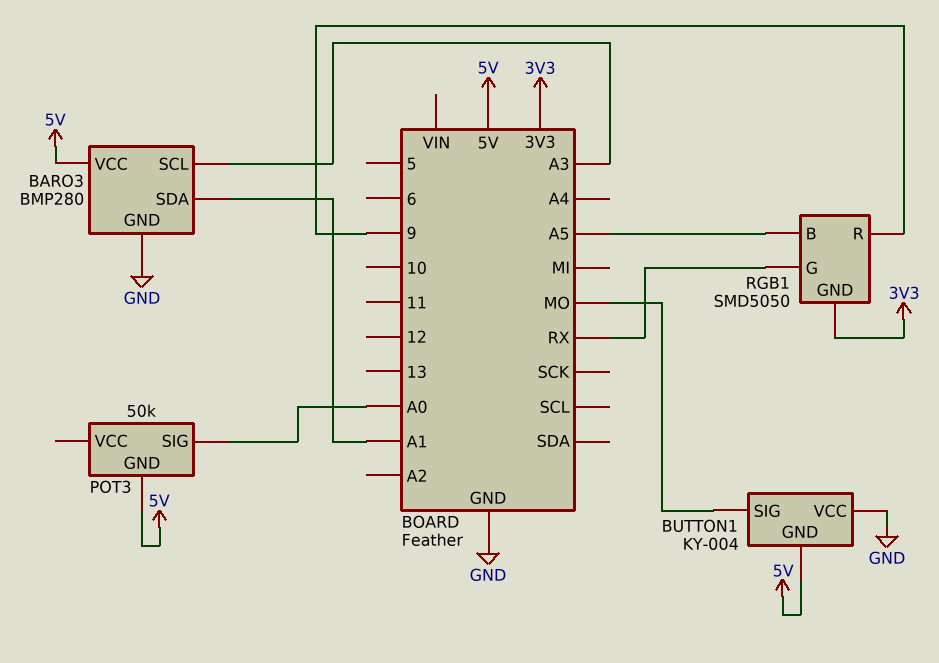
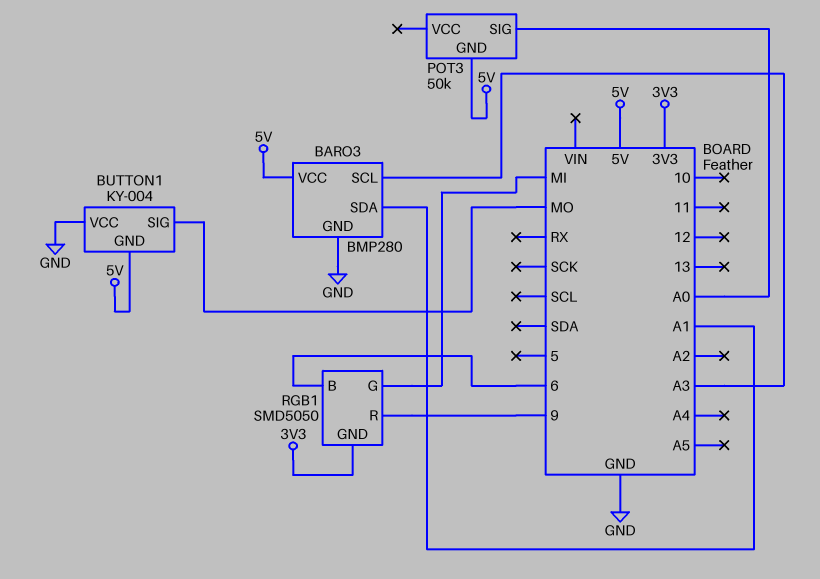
RGB1 pin B: A5 -> 6
RGB1 pin G: RX -> MI

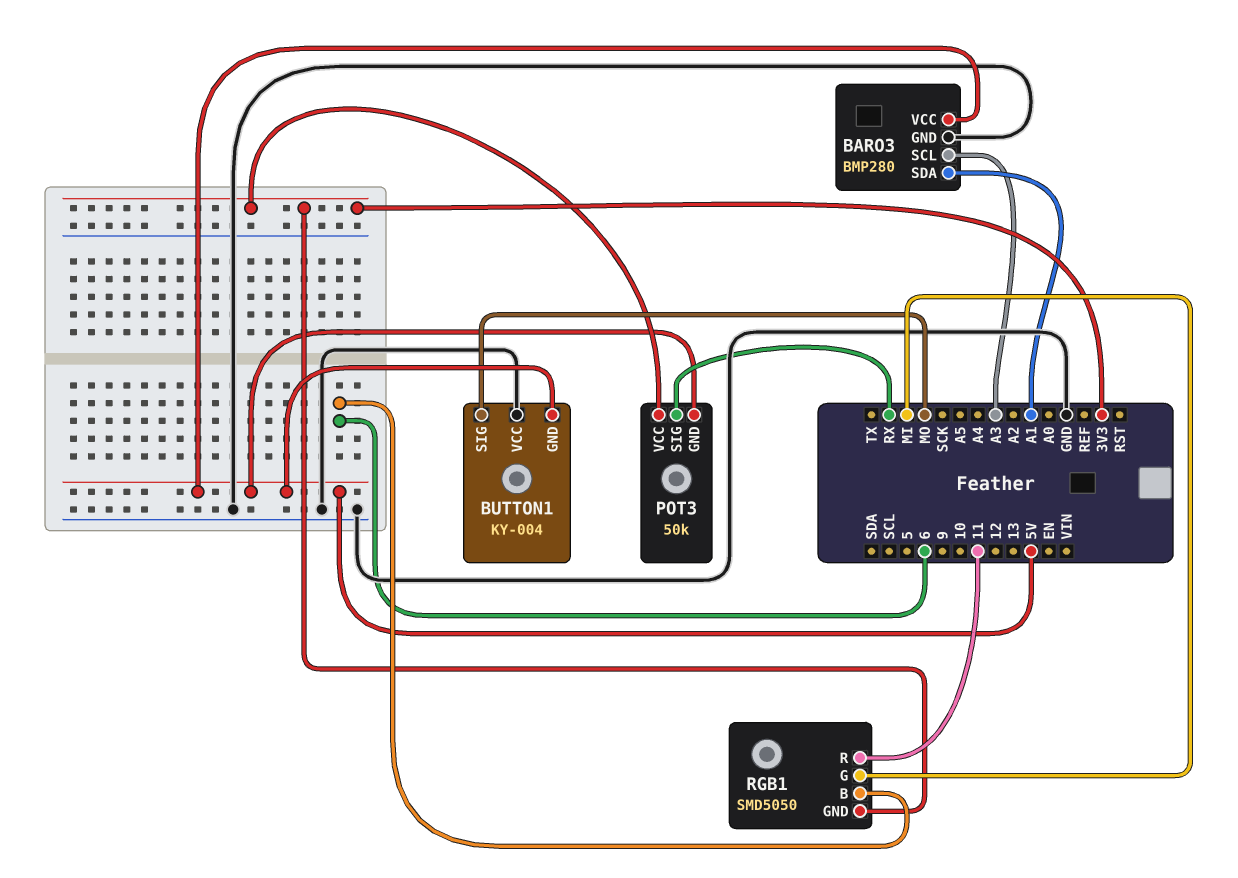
POT3 pin SIG: A0 -> RX
POT3 pin VCC: none -> 3V3
RGB1 pin R: 9 -> 11

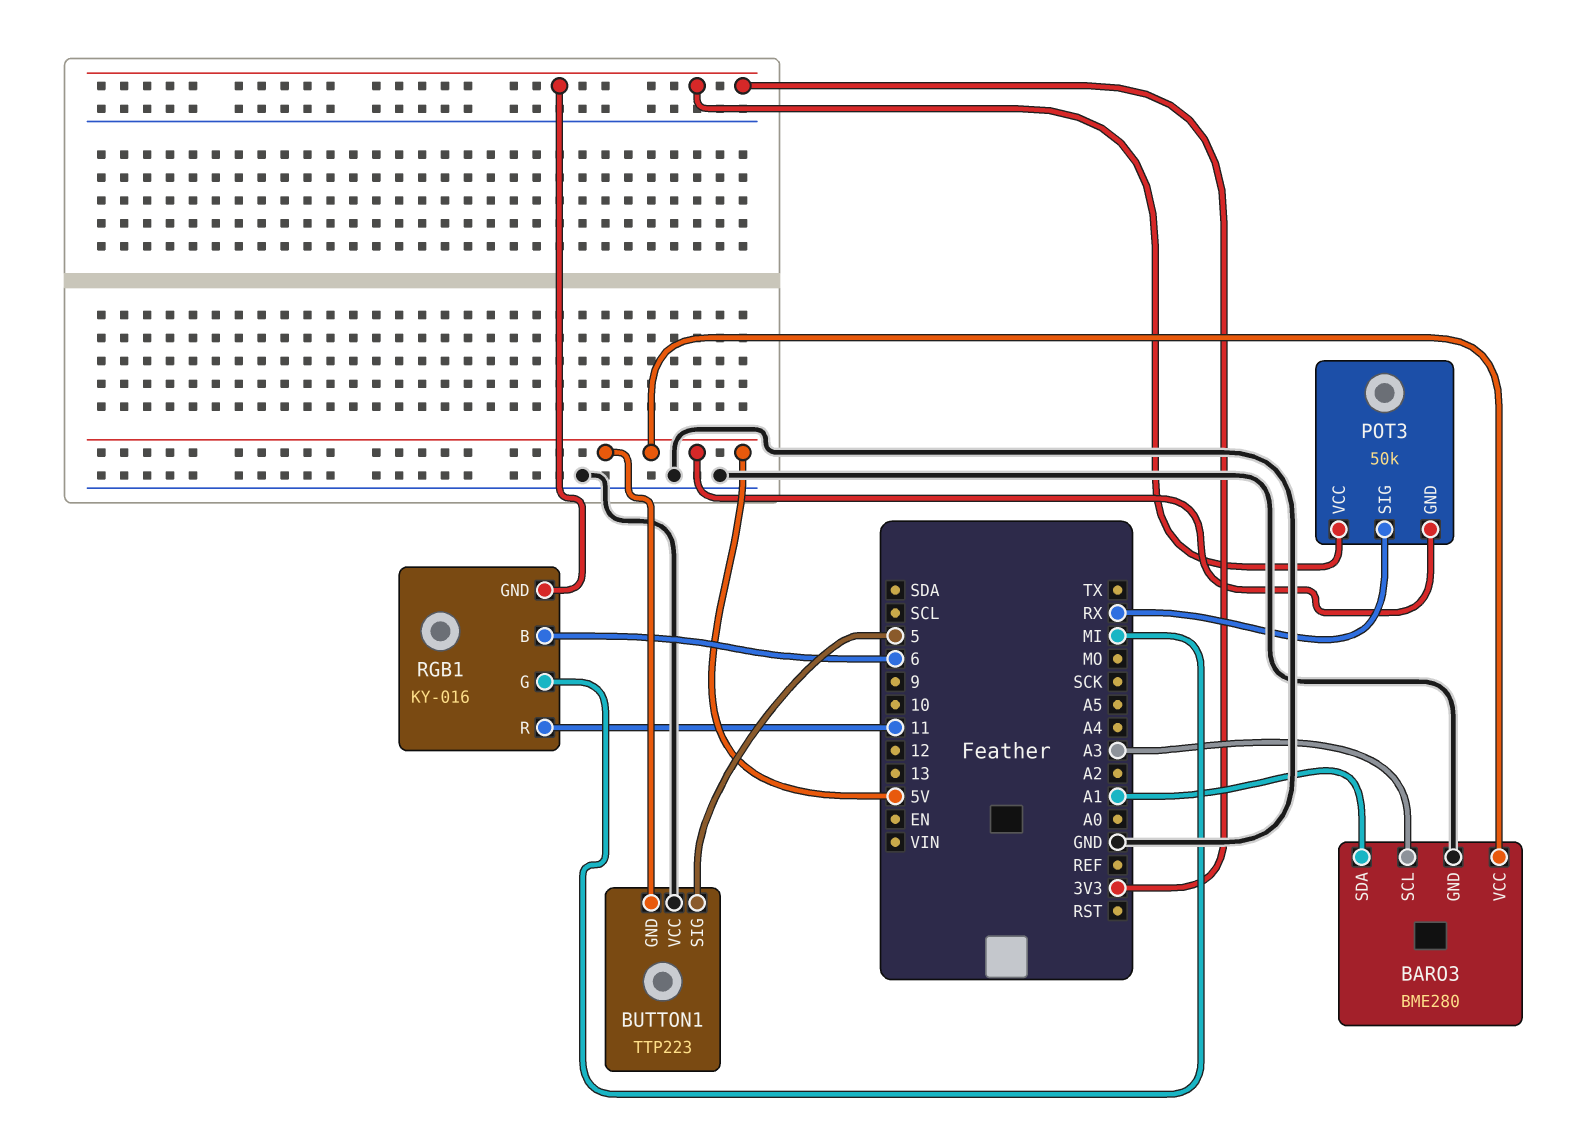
BARO3: BMP280 -> BME280
BUTTON1: KY-004 -> TTP223
BUTTON1 pin SIG: MO -> 5
RGB1: SMD5050 -> KY-016

